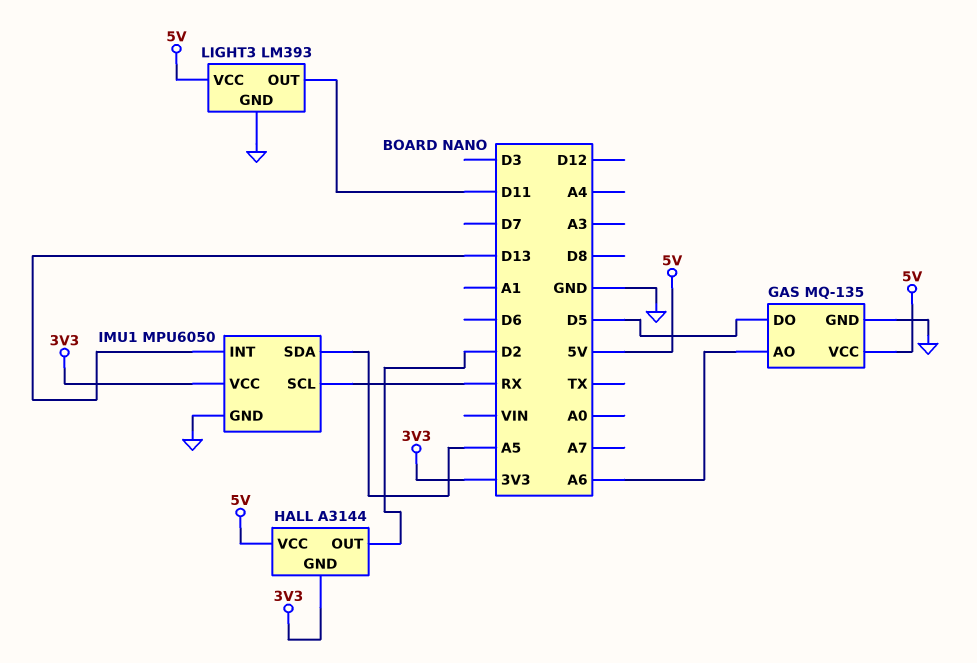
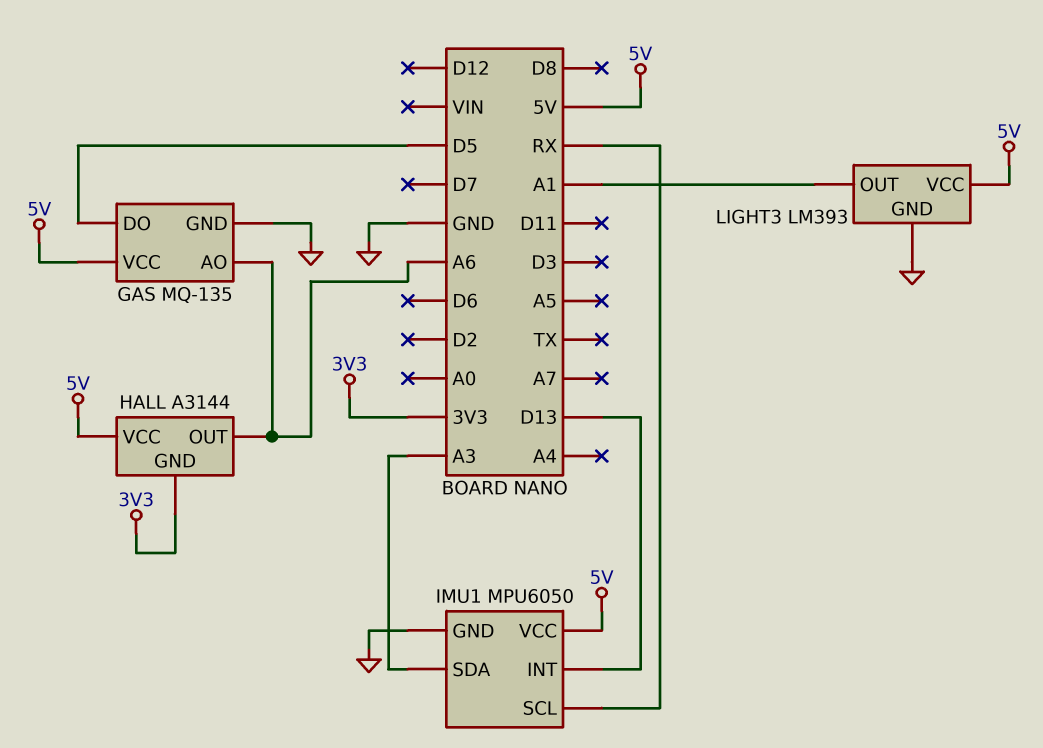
HALL pin OUT: D2 -> A6
IMU1 pin SDA: A5 -> A3
IMU1 pin VCC: 3V3 -> 5V
LIGHT3 pin OUT: D11 -> A1

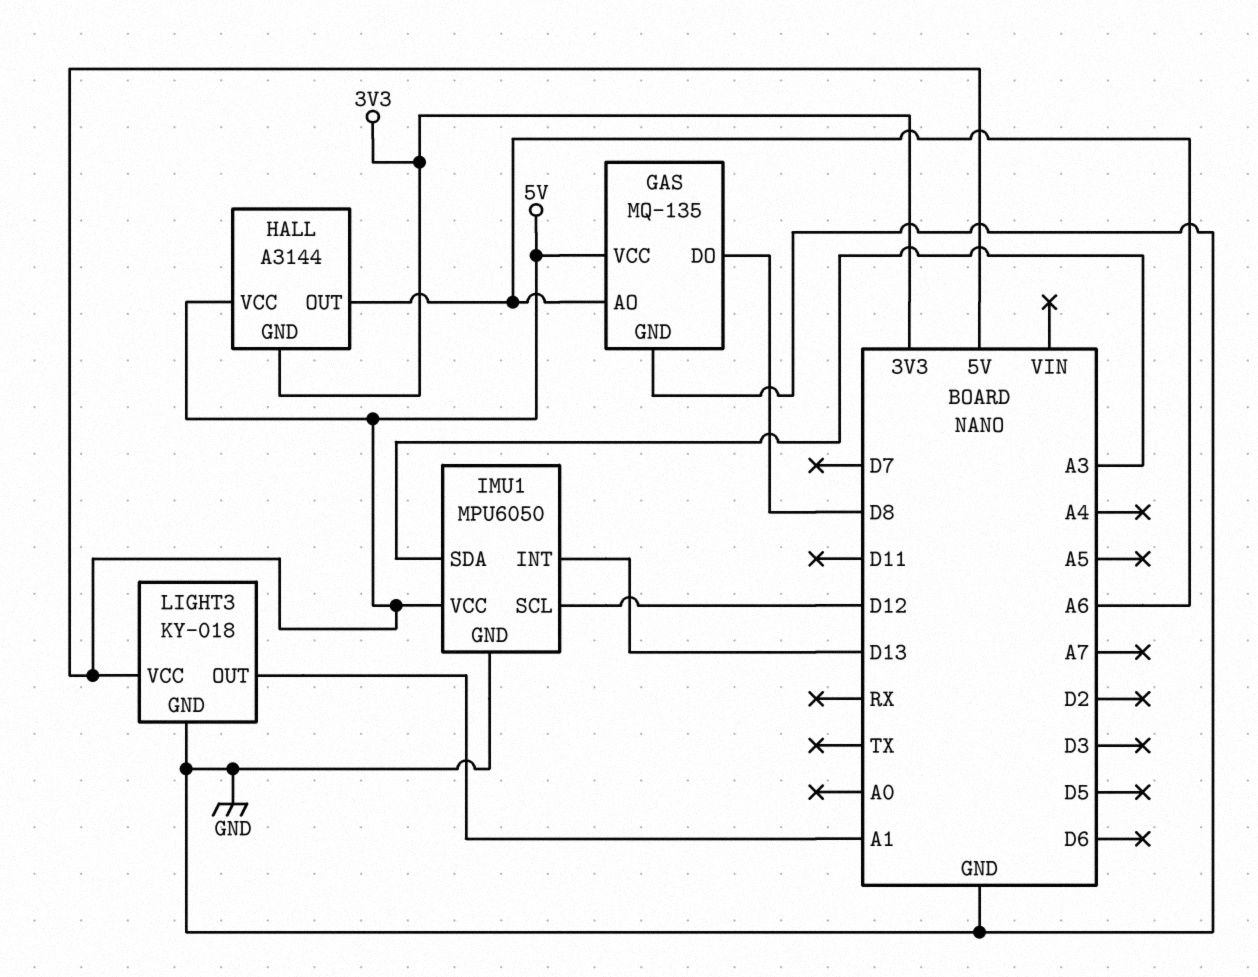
GAS pin DO: D5 -> D8
IMU1 pin SCL: RX -> D12
LIGHT3: LM393 -> KY-018

